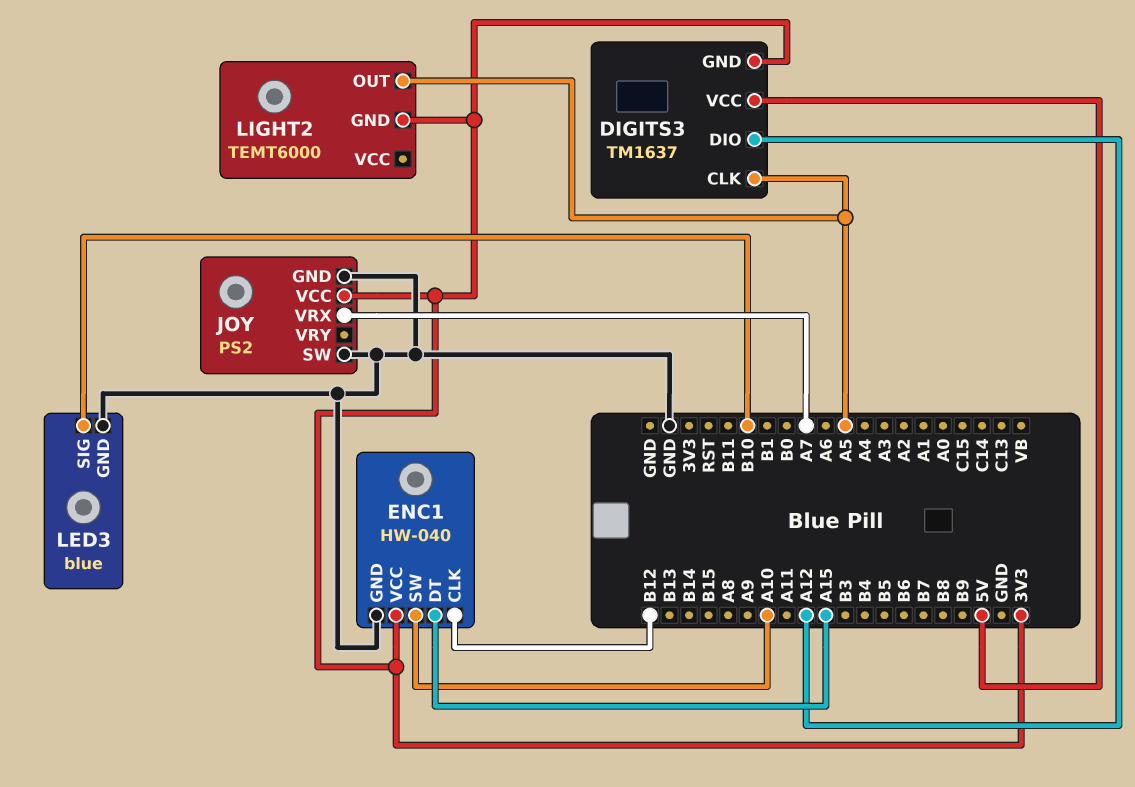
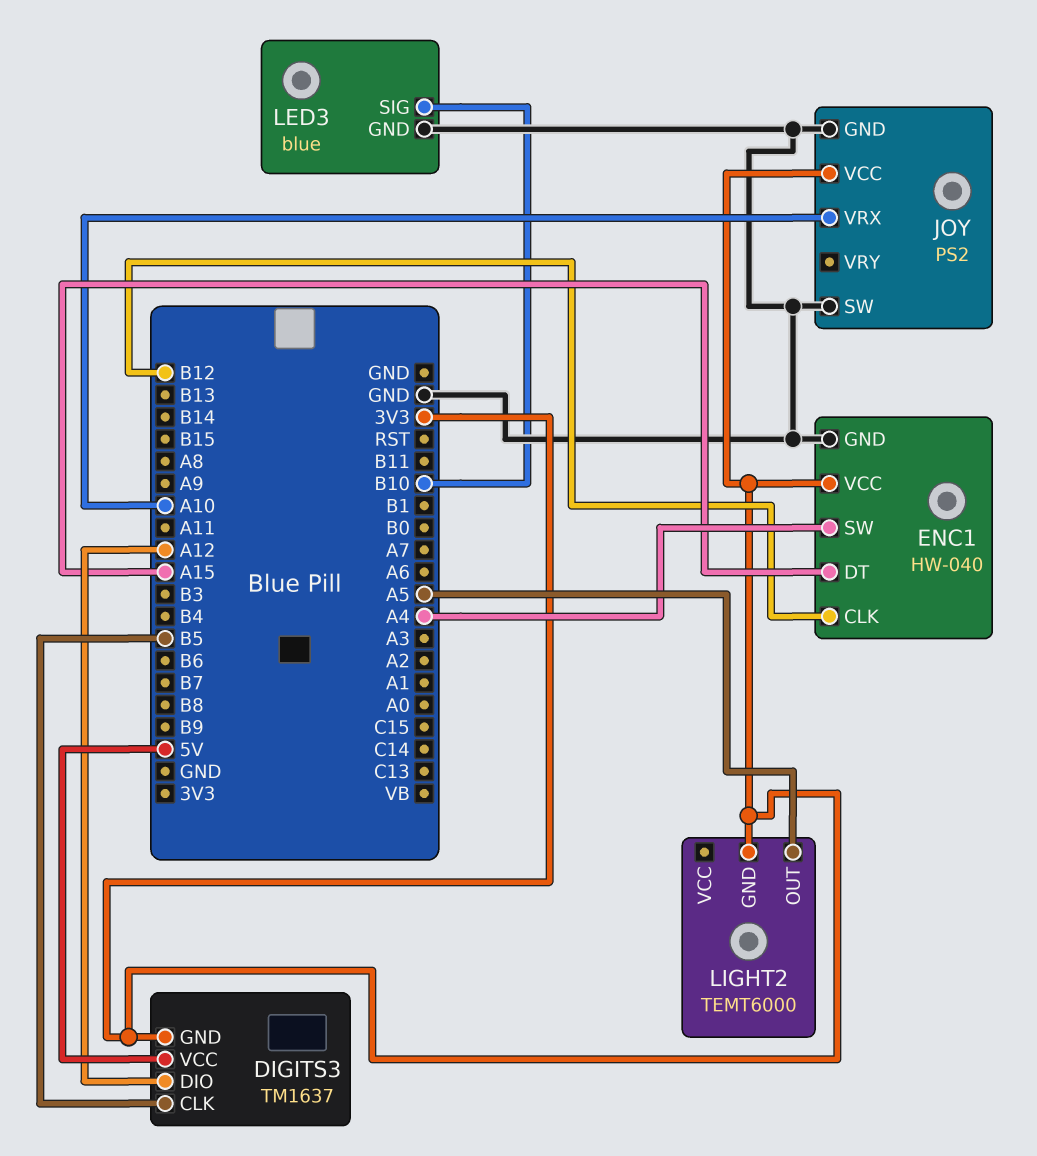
DIGITS3 pin CLK: A5 -> B5
ENC1 pin SW: A10 -> A4
JOY pin VRX: A7 -> A10

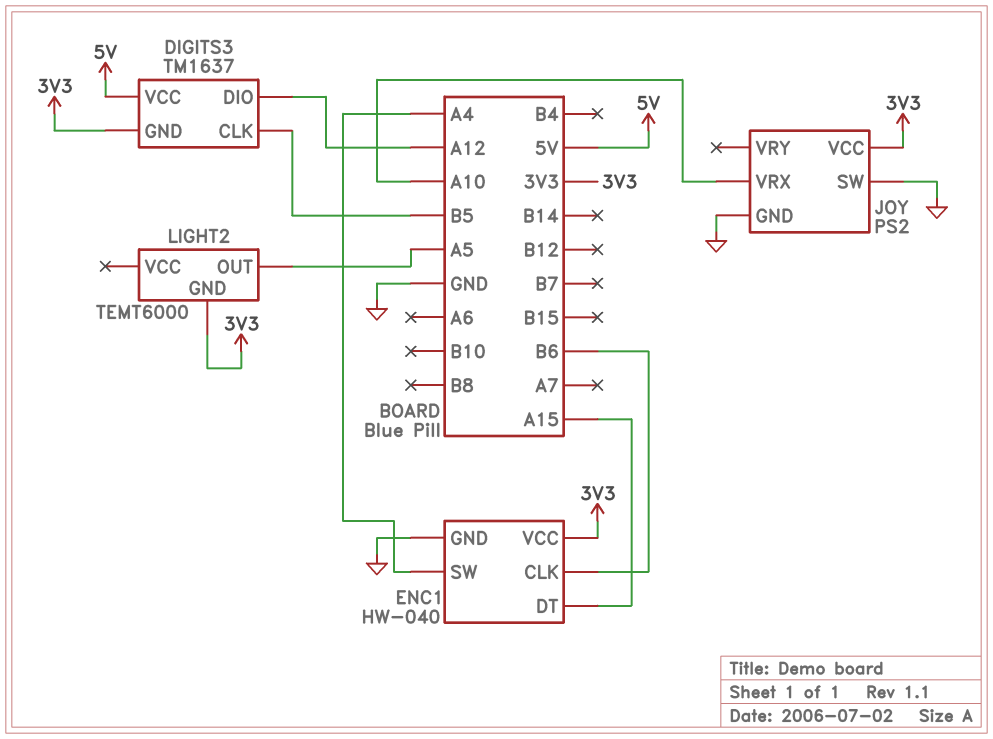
ENC1 pin CLK: B12 -> B6
LED3: blue -> none
LED3 pin GND: GND -> none
LED3 pin SIG: B10 -> none

